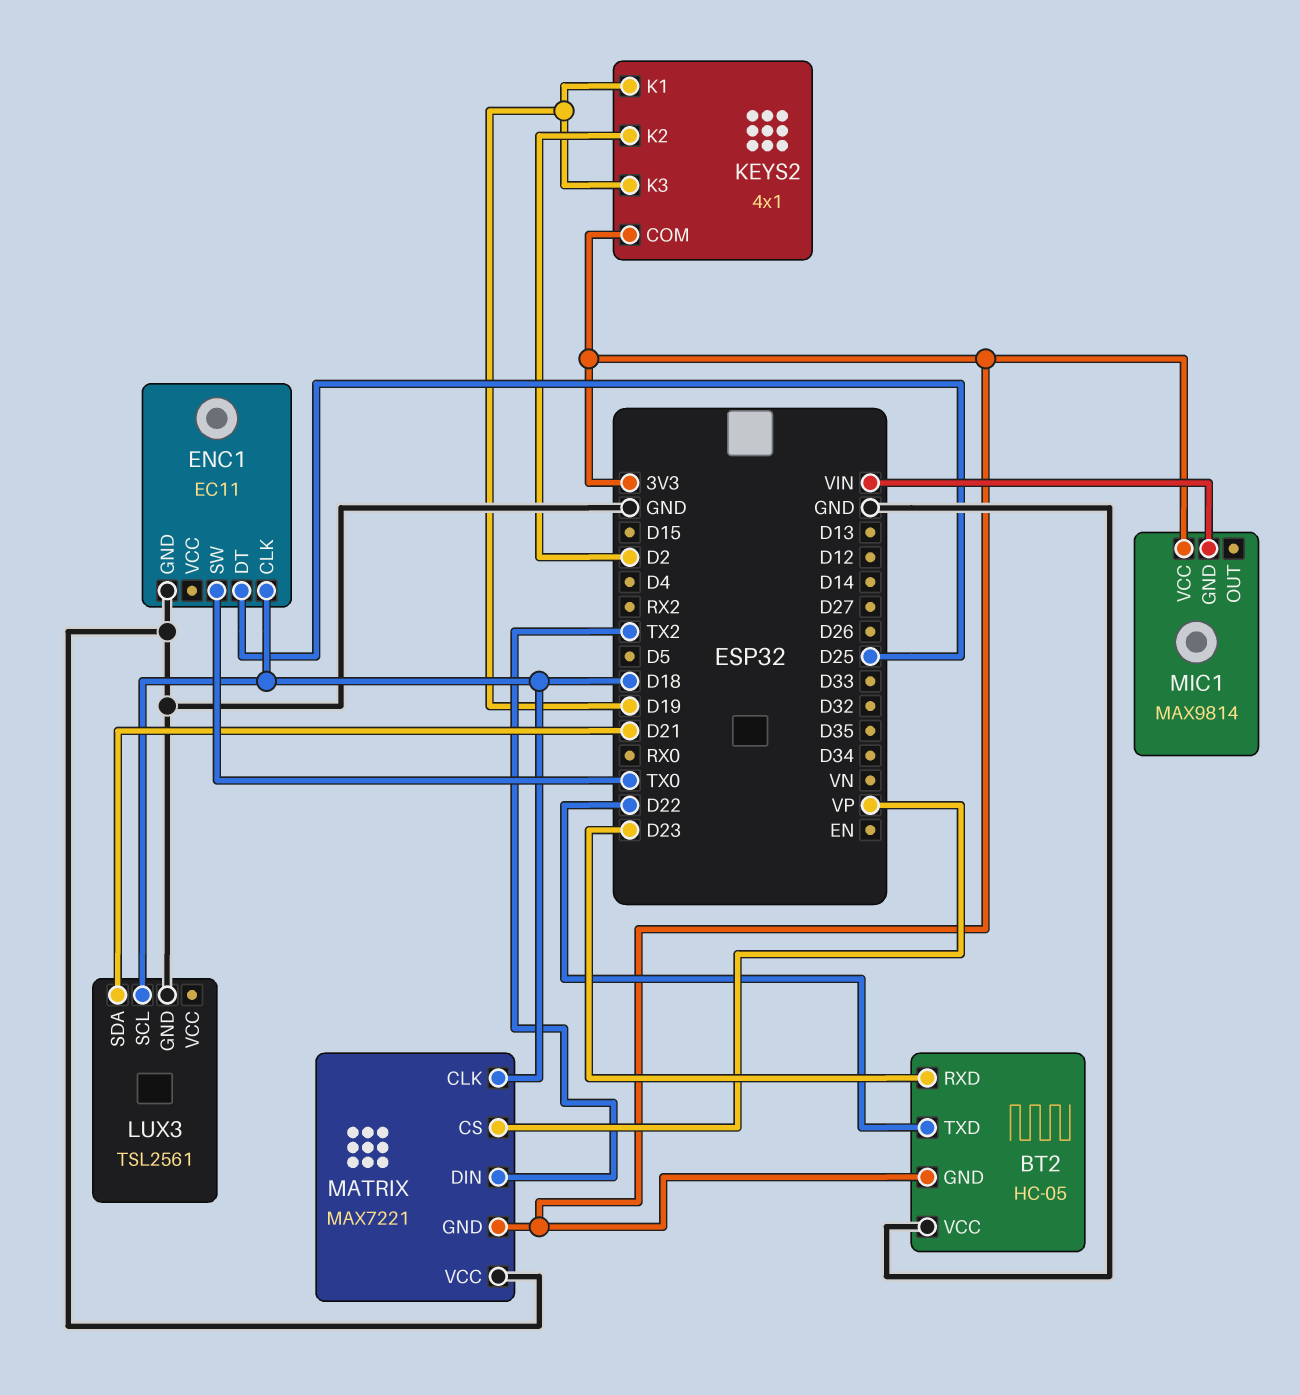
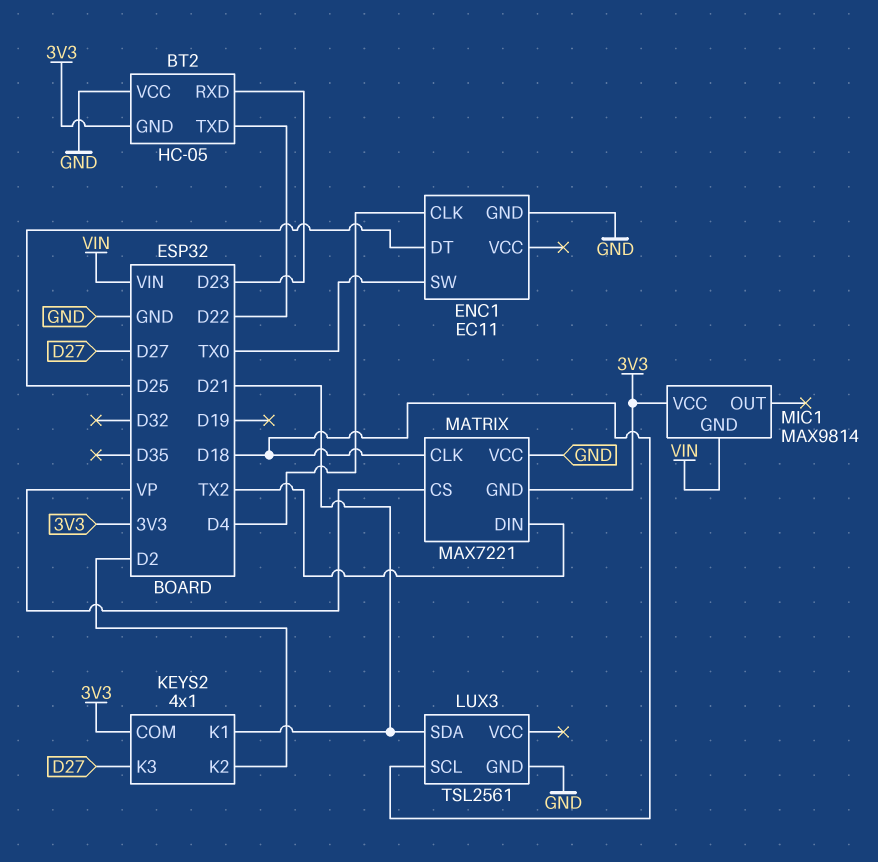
ENC1 pin CLK: D18 -> D4
KEYS2 pin K1: D19 -> D21
KEYS2 pin K3: D19 -> D27

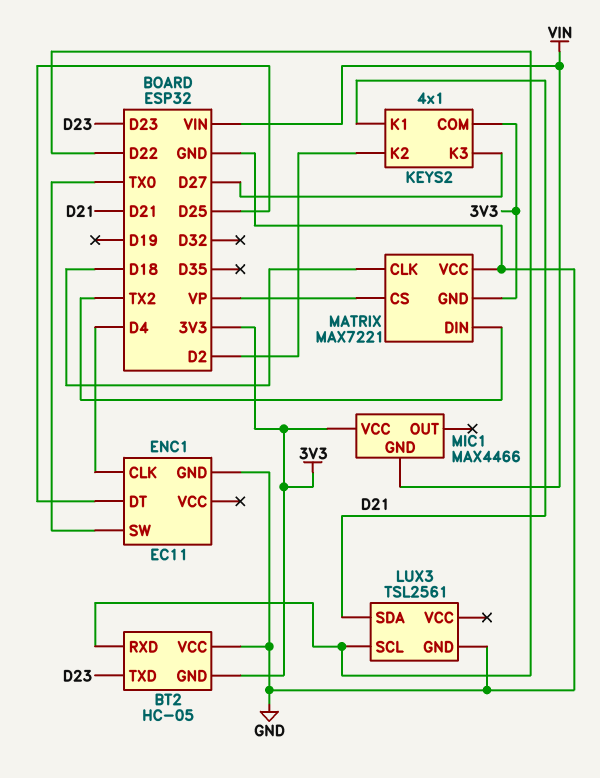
BT2 pin RXD: D23 -> D22
BT2 pin TXD: D22 -> D23
LUX3 pin SCL: D18 -> D22
MIC1: MAX9814 -> MAX4466

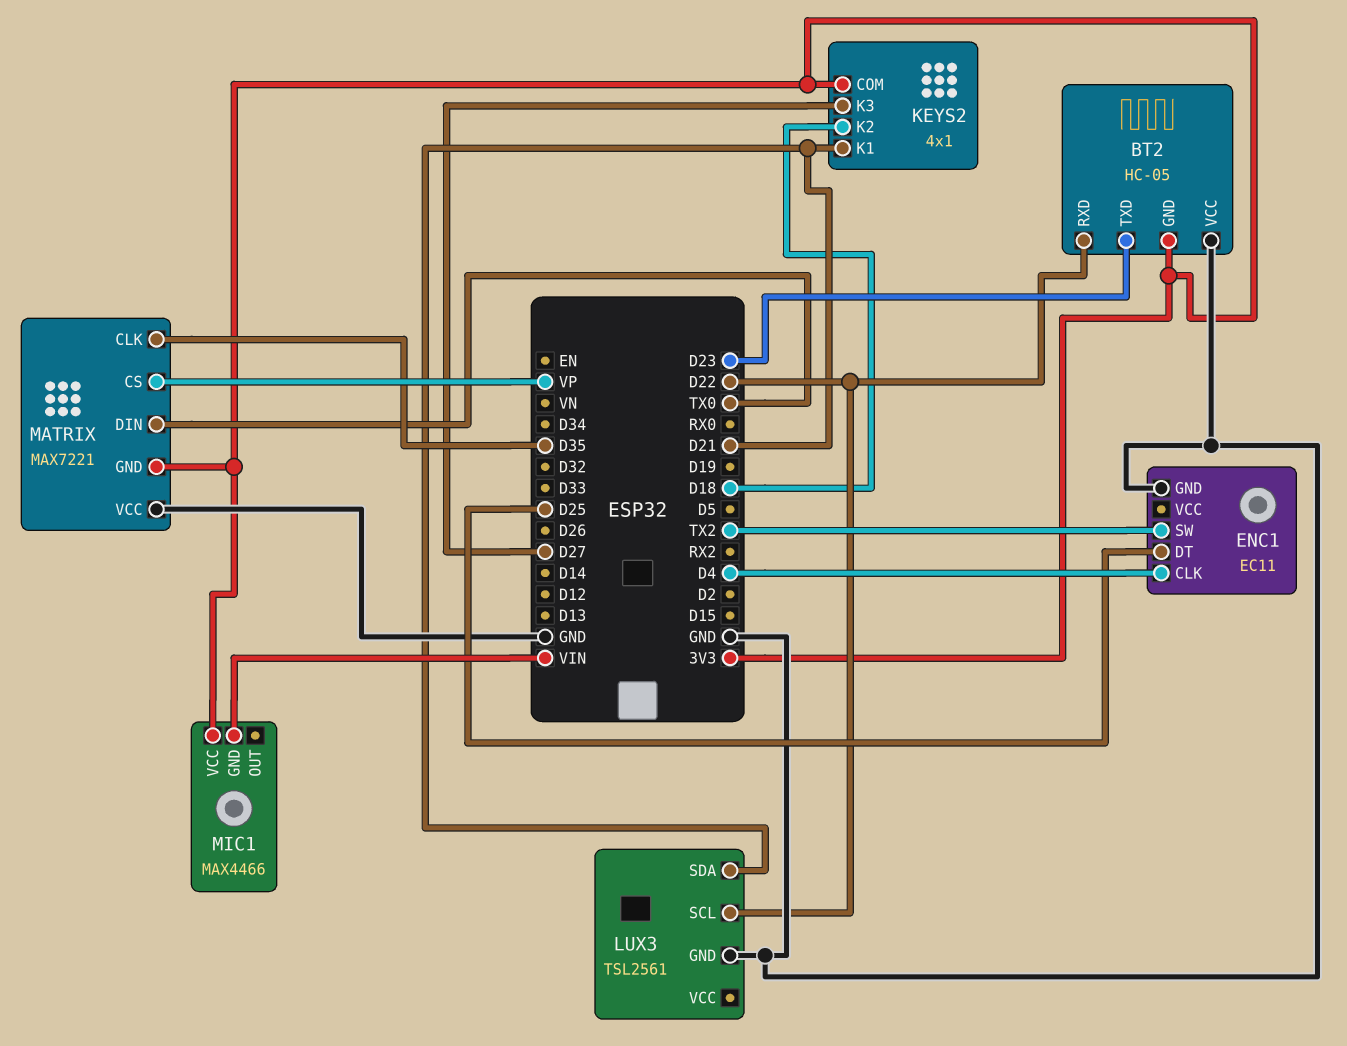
ENC1 pin SW: TX0 -> TX2
KEYS2 pin K2: D2 -> D18
MATRIX pin CLK: D18 -> D35
MATRIX pin DIN: TX2 -> TX0

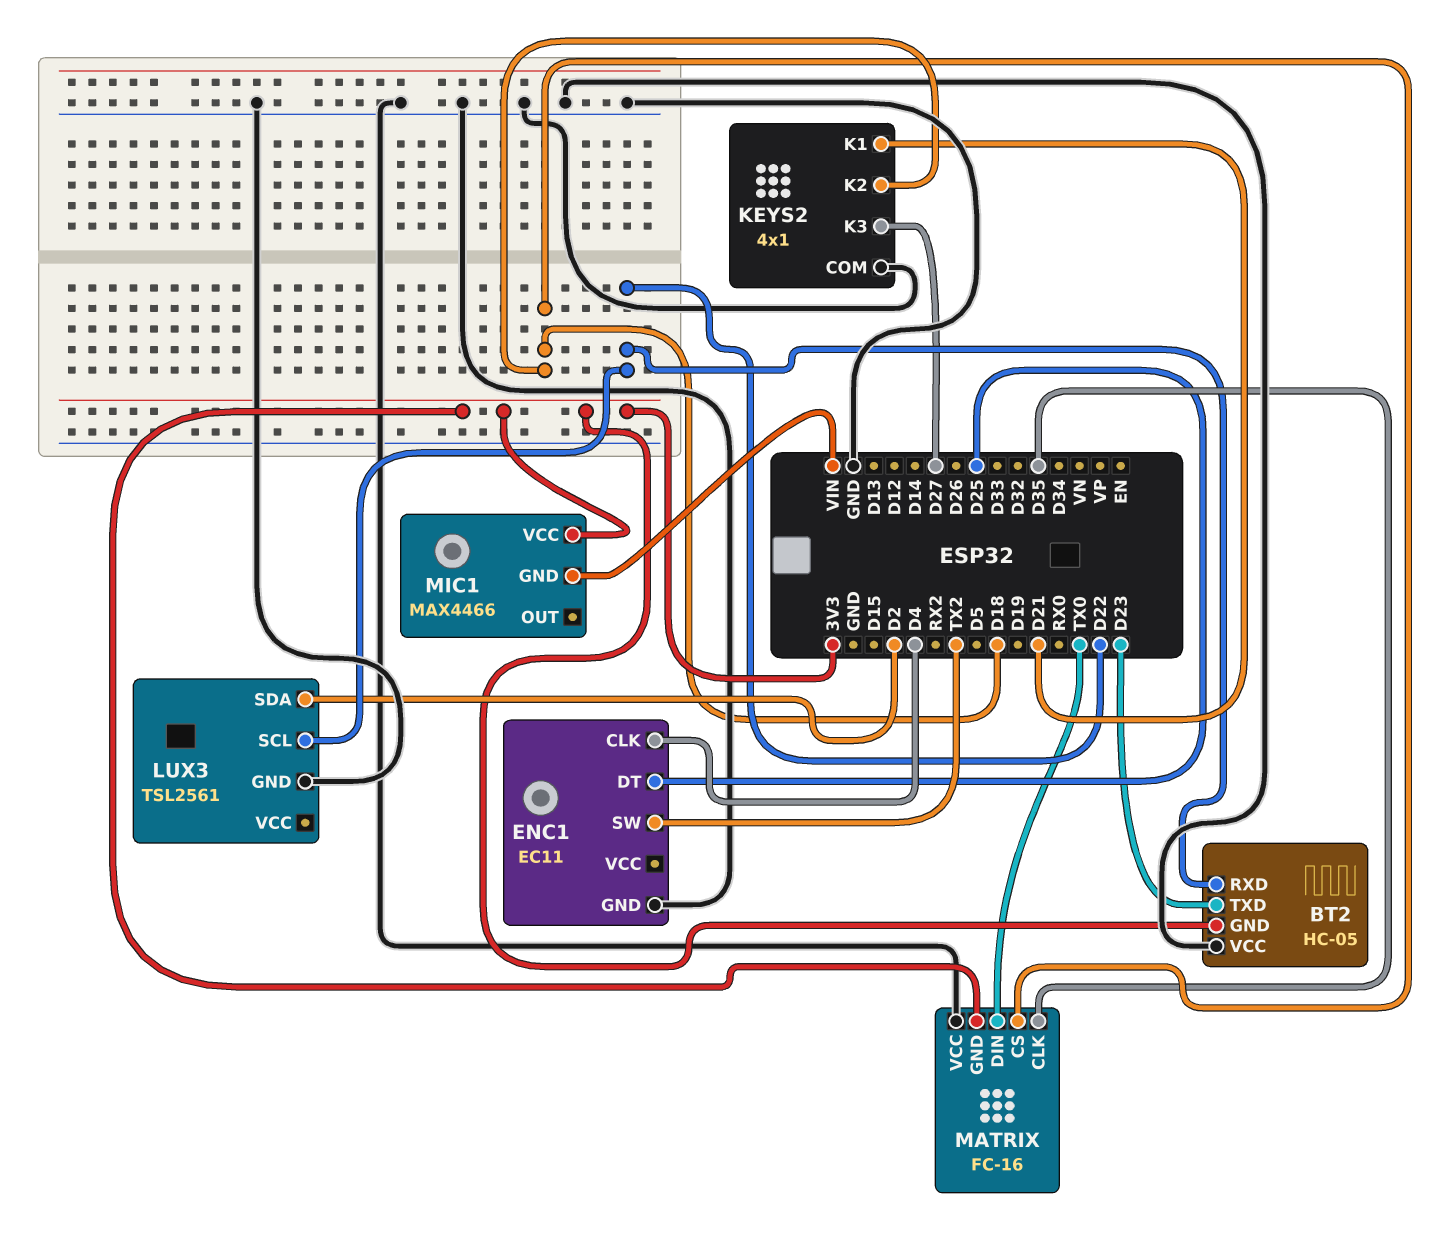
KEYS2 pin COM: 3V3 -> GND
LUX3 pin SDA: D21 -> D2
MATRIX: MAX7221 -> FC-16
MATRIX pin CS: VP -> D18

